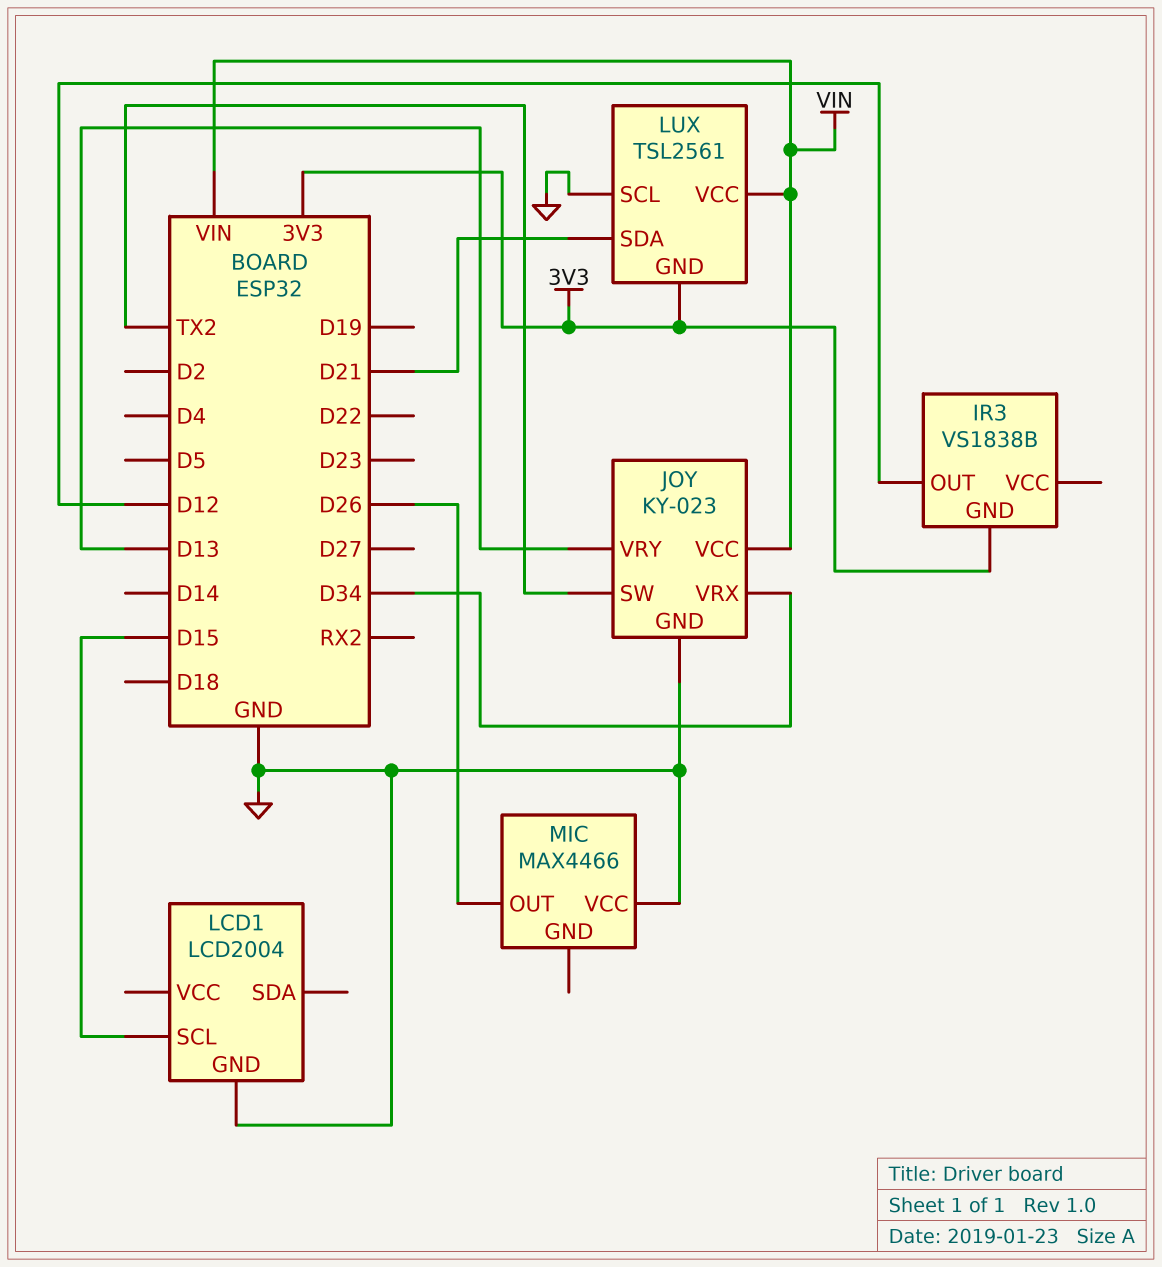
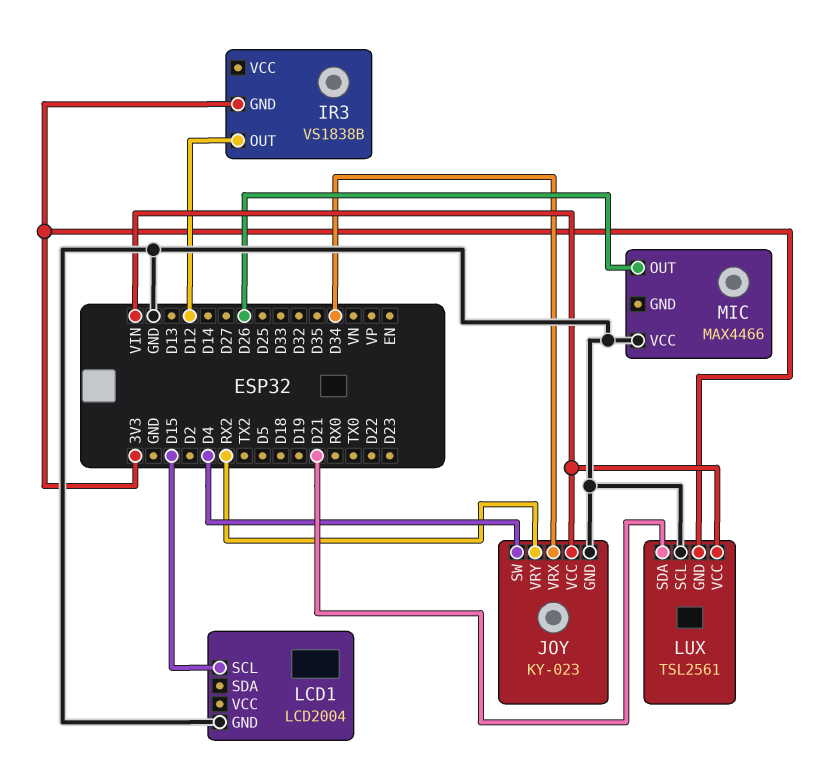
JOY pin SW: TX2 -> D4
JOY pin VRY: D13 -> RX2

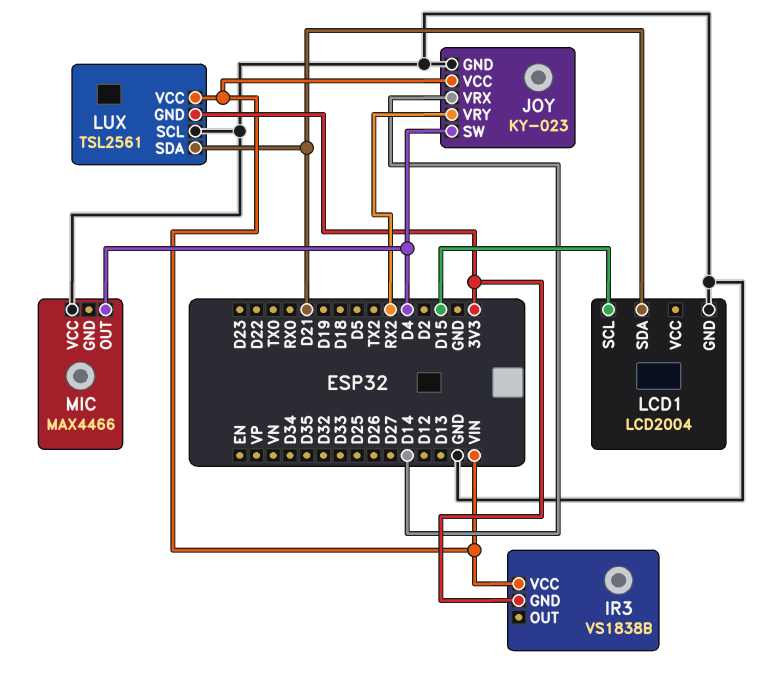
IR3 pin OUT: D12 -> none
IR3 pin VCC: none -> VIN
JOY pin VRX: D34 -> D14
LCD1 pin SDA: none -> D21
MIC pin OUT: D26 -> D4

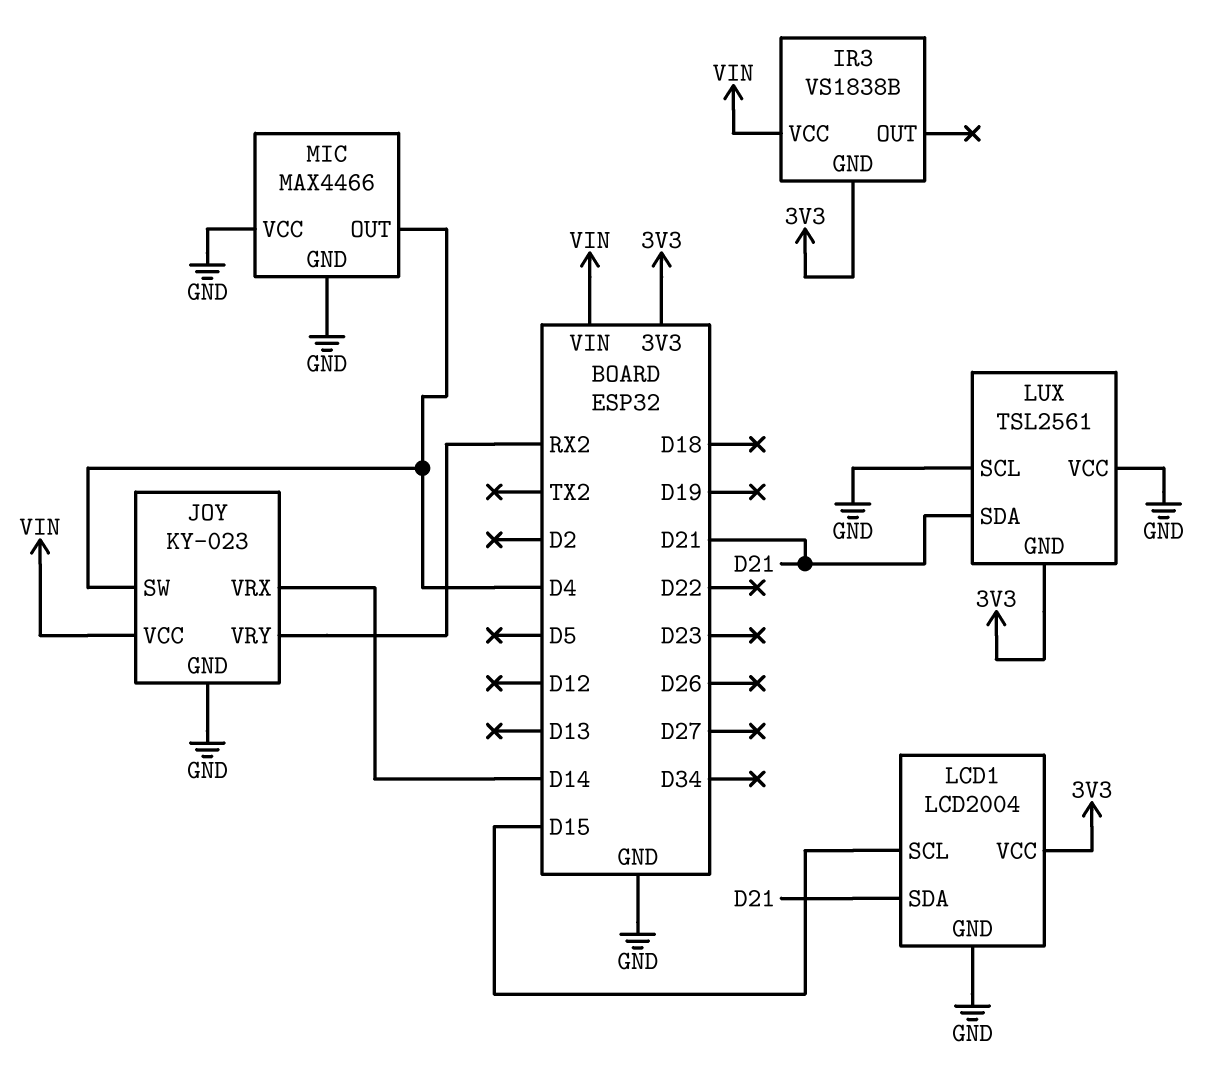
LCD1 pin VCC: none -> 3V3
LUX pin VCC: VIN -> GND
MIC pin GND: none -> GND

